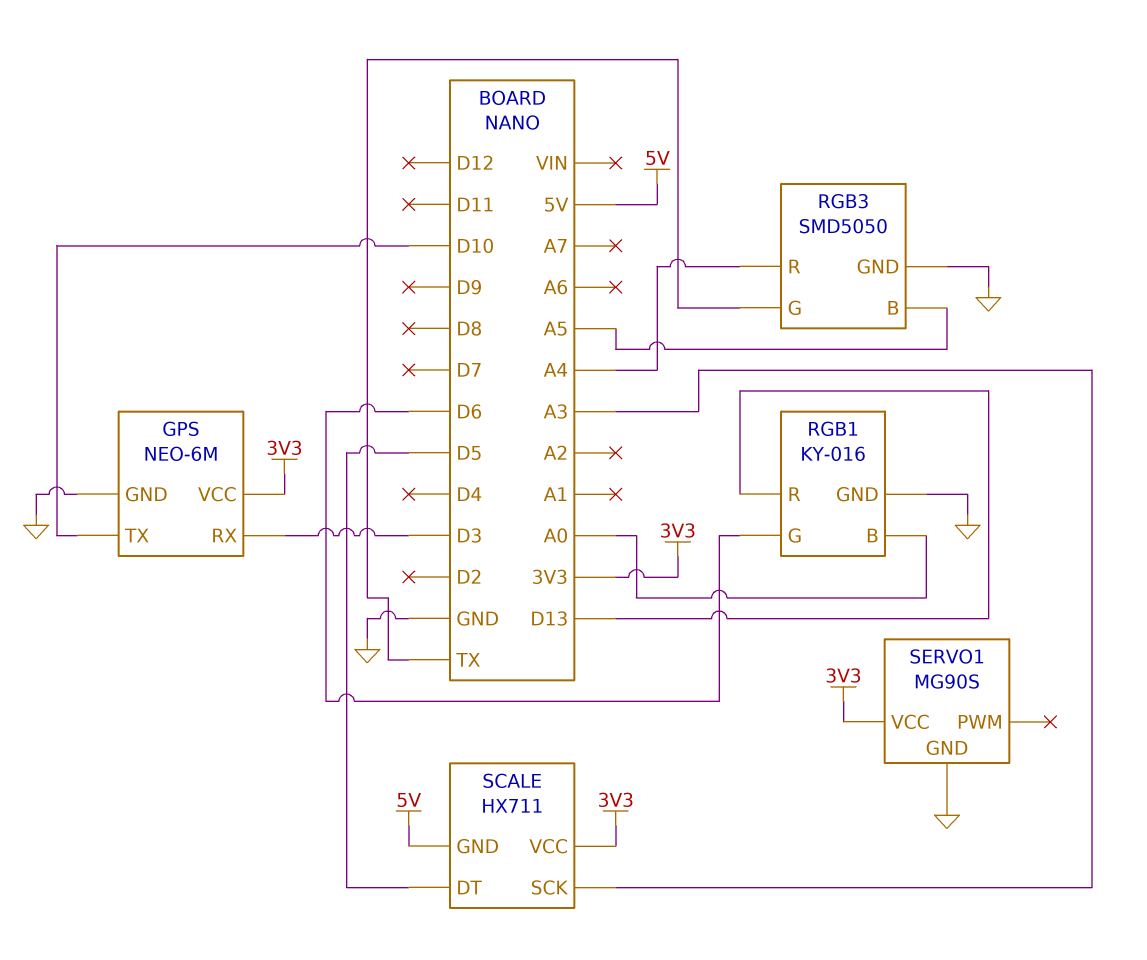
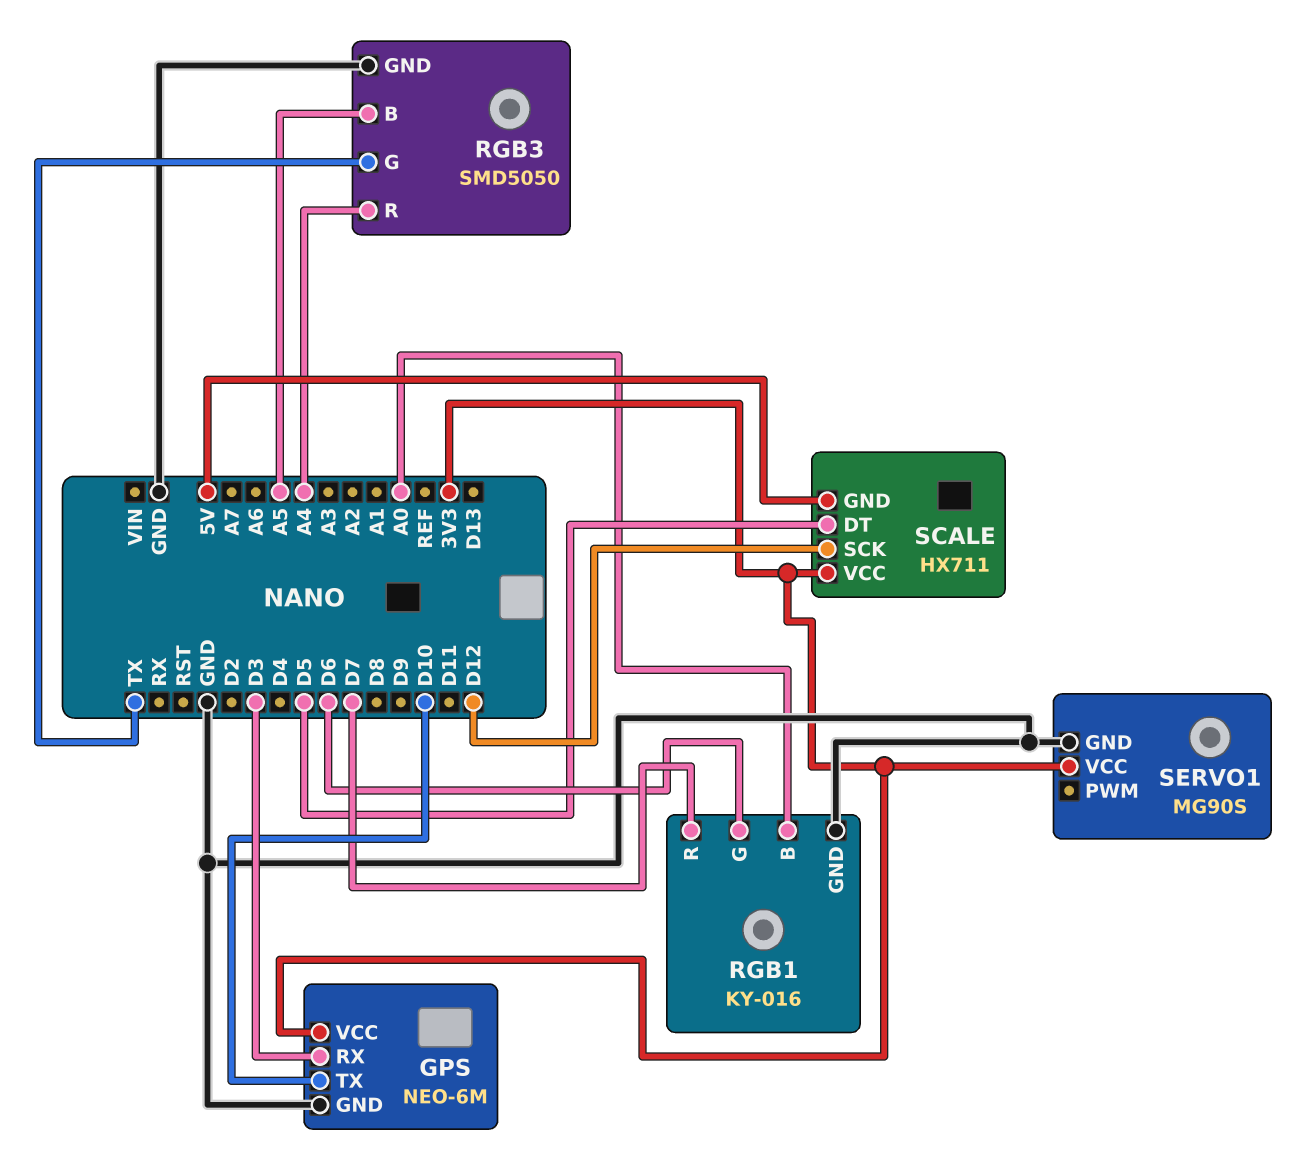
RGB1 pin R: D13 -> D7
SCALE pin SCK: A3 -> D12

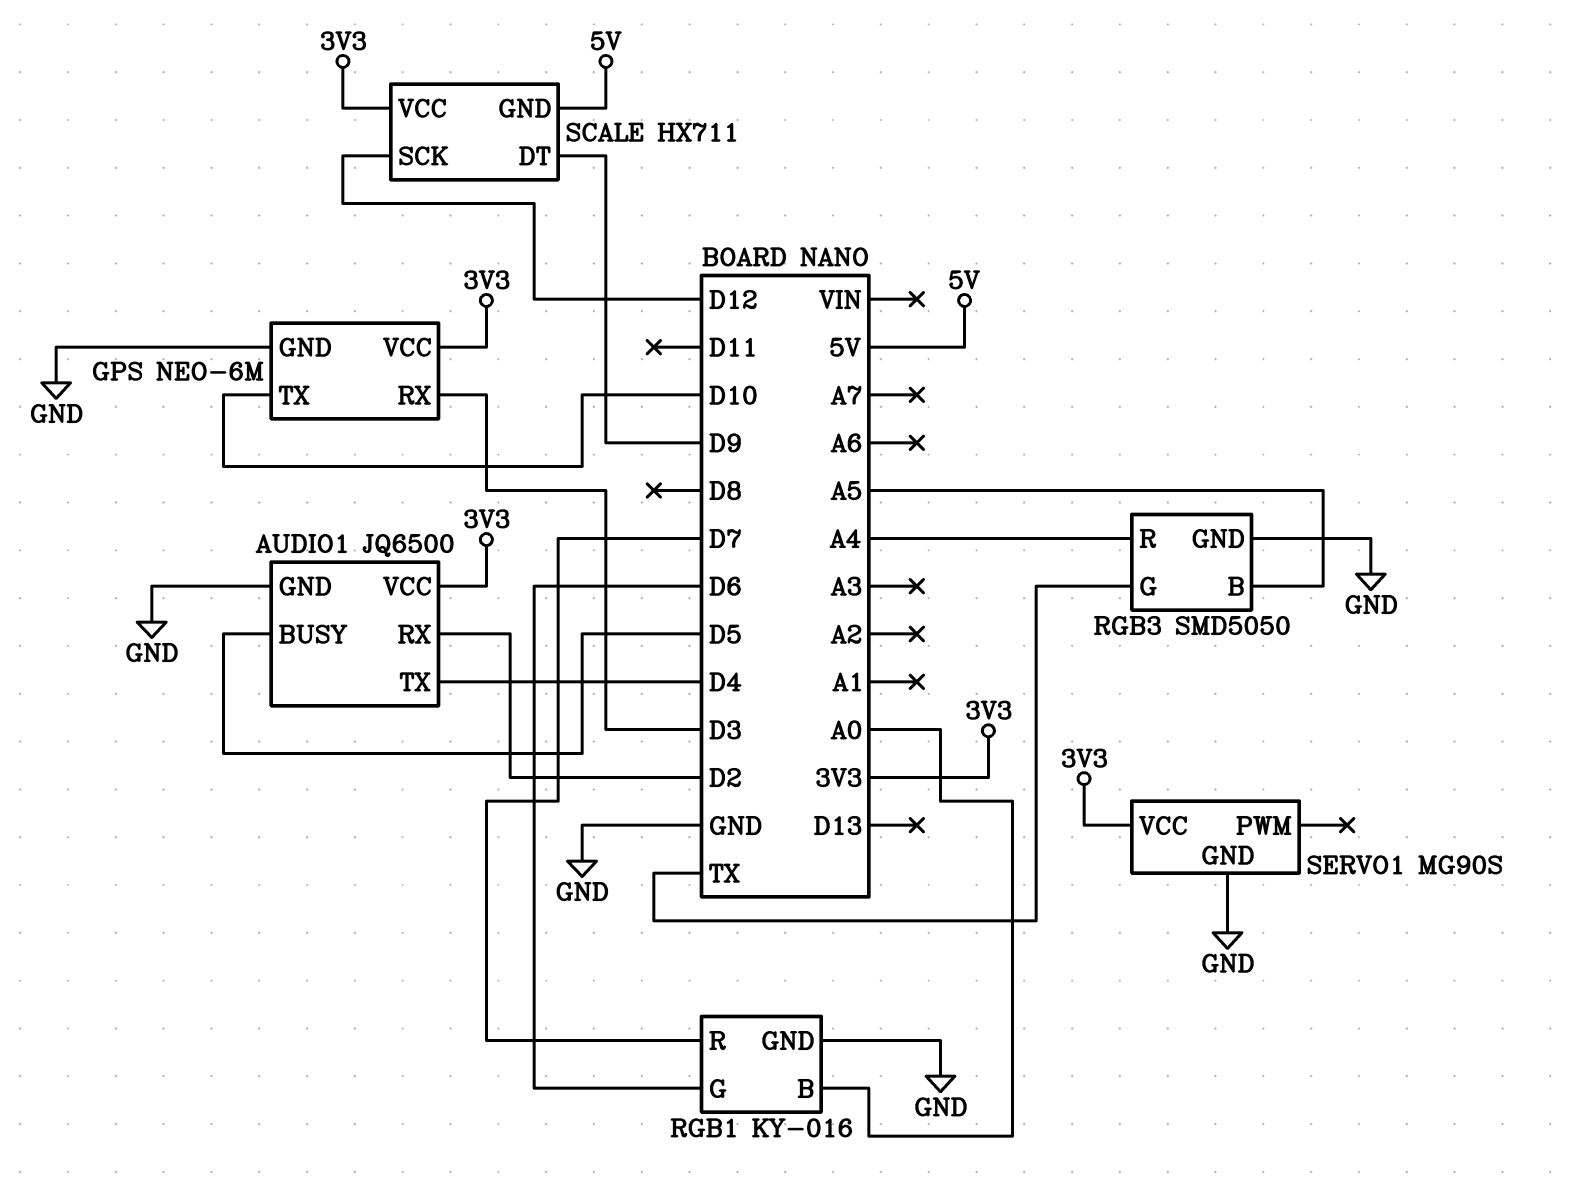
AUDIO1: none -> JQ6500
AUDIO1 pin BUSY: none -> D5
AUDIO1 pin GND: none -> GND
AUDIO1 pin RX: none -> D2
AUDIO1 pin TX: none -> D4
AUDIO1 pin VCC: none -> 3V3
SCALE pin DT: D5 -> D9

